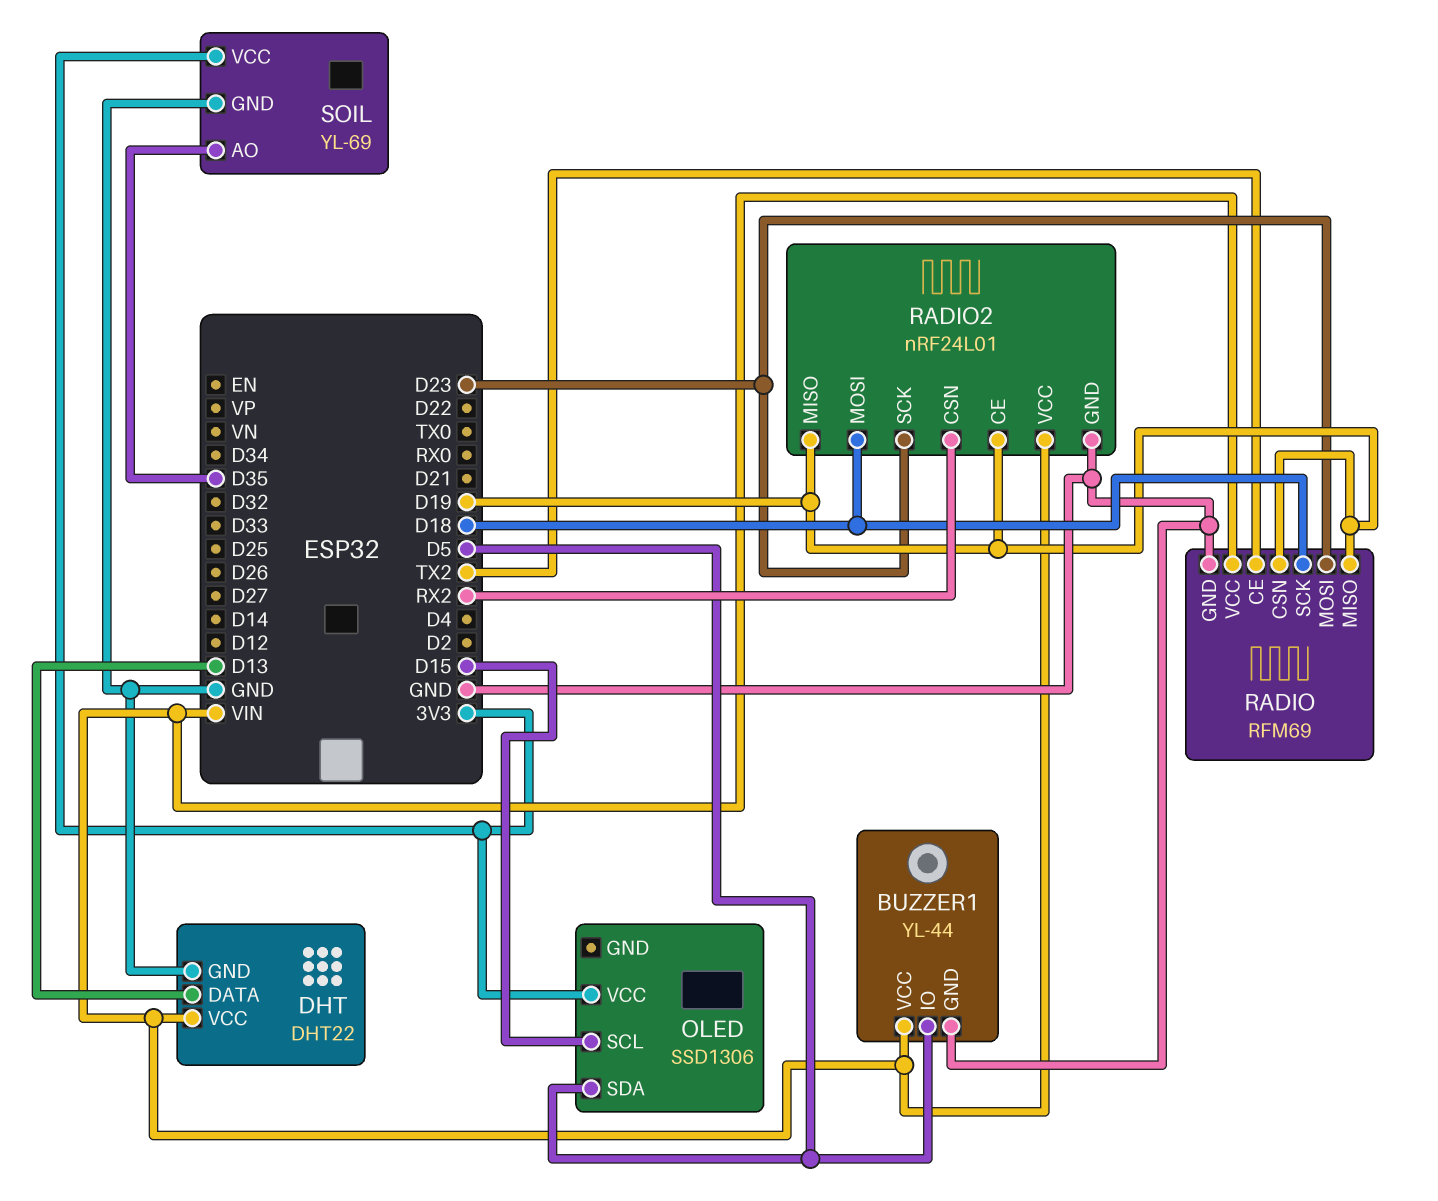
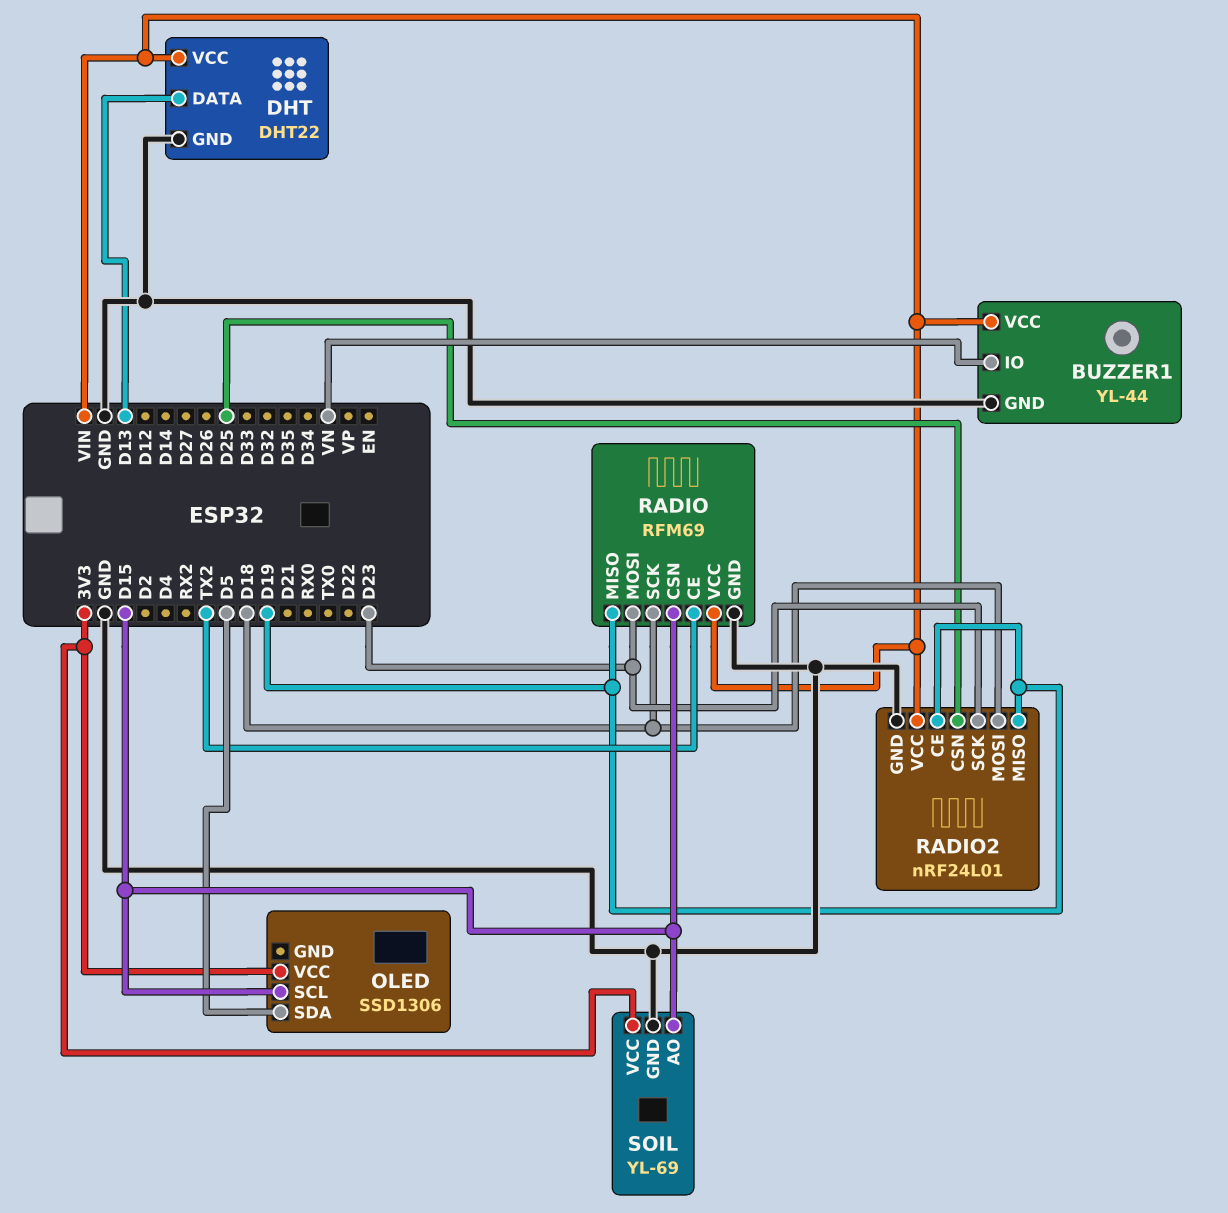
BUZZER1 pin IO: D5 -> VN
RADIO pin CSN: D19 -> D15
RADIO2 pin CSN: RX2 -> D25
SOIL pin AO: D35 -> D15

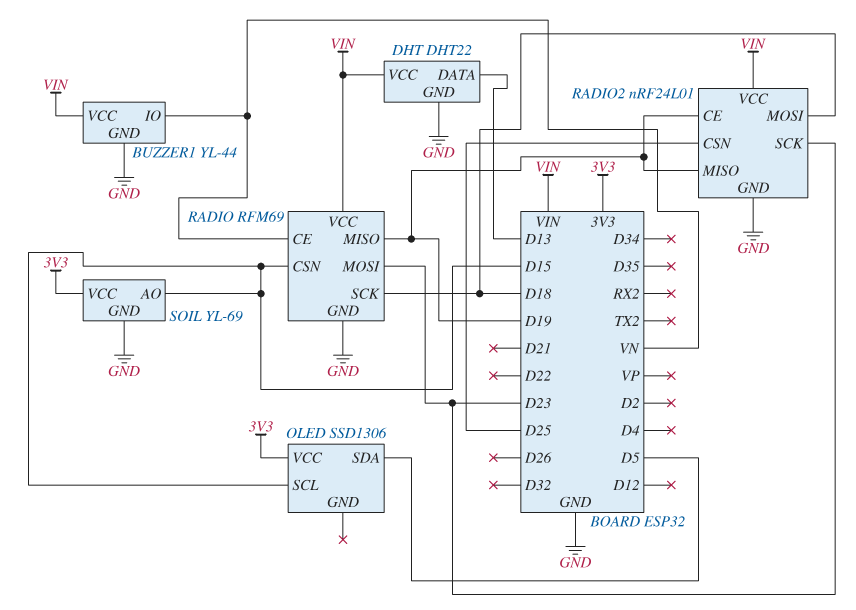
RADIO pin CE: TX2 -> VN

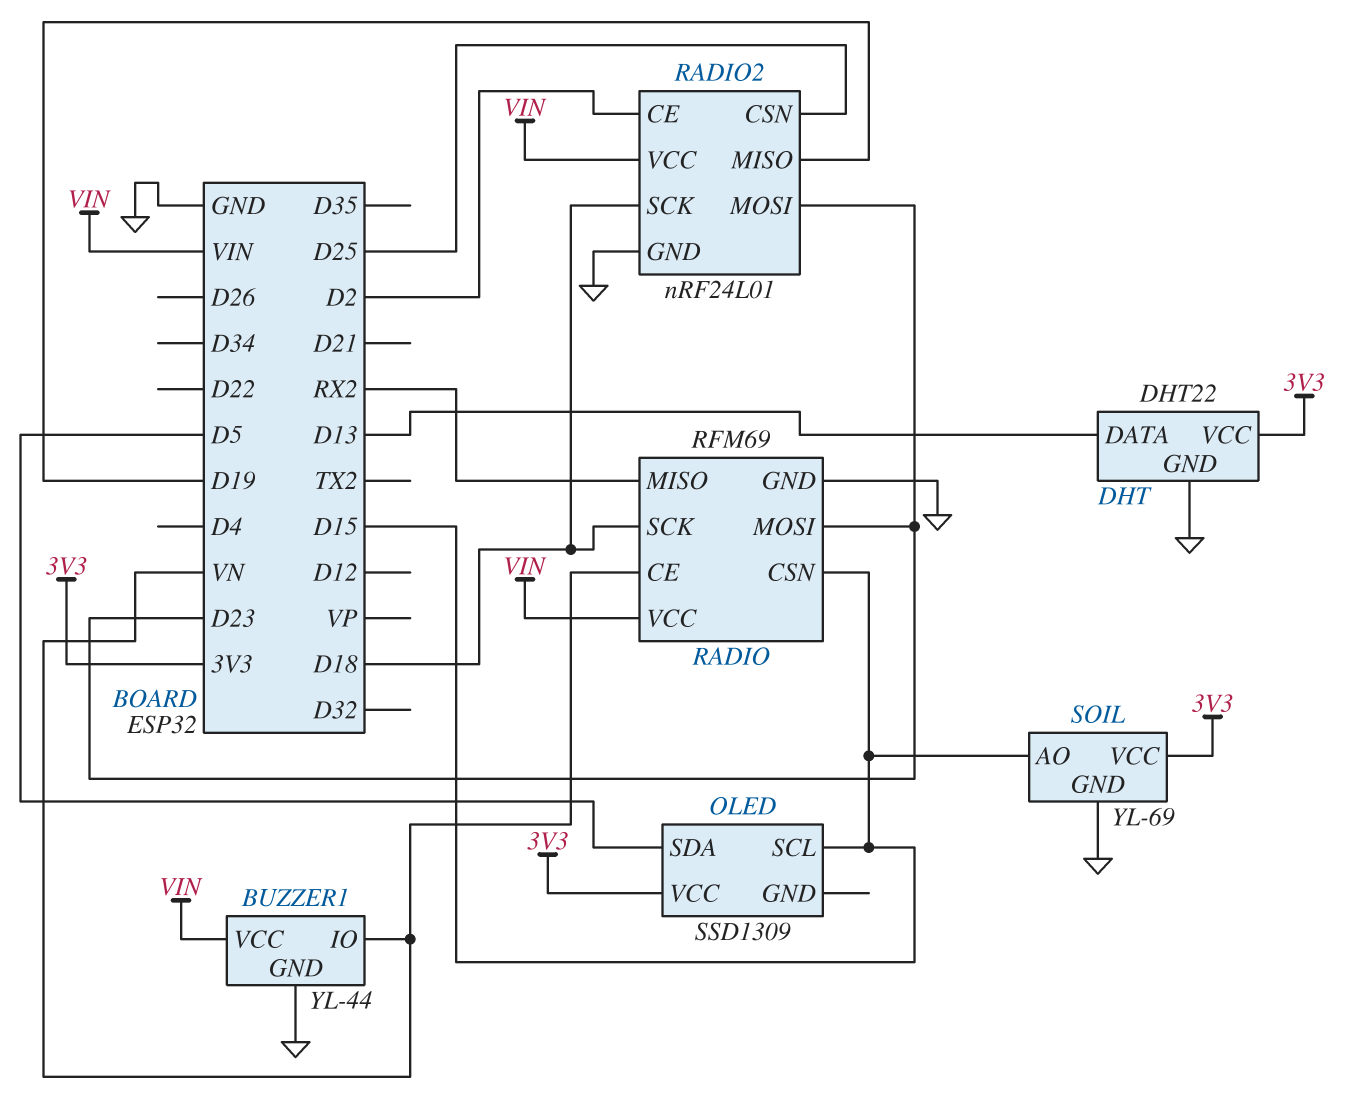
DHT pin VCC: VIN -> 3V3
OLED: SSD1306 -> SSD1309
RADIO pin MISO: D19 -> RX2
RADIO2 pin CE: D19 -> D2
RADIO2 pin MOSI: D18 -> D23
RADIO2 pin SCK: D23 -> D18

